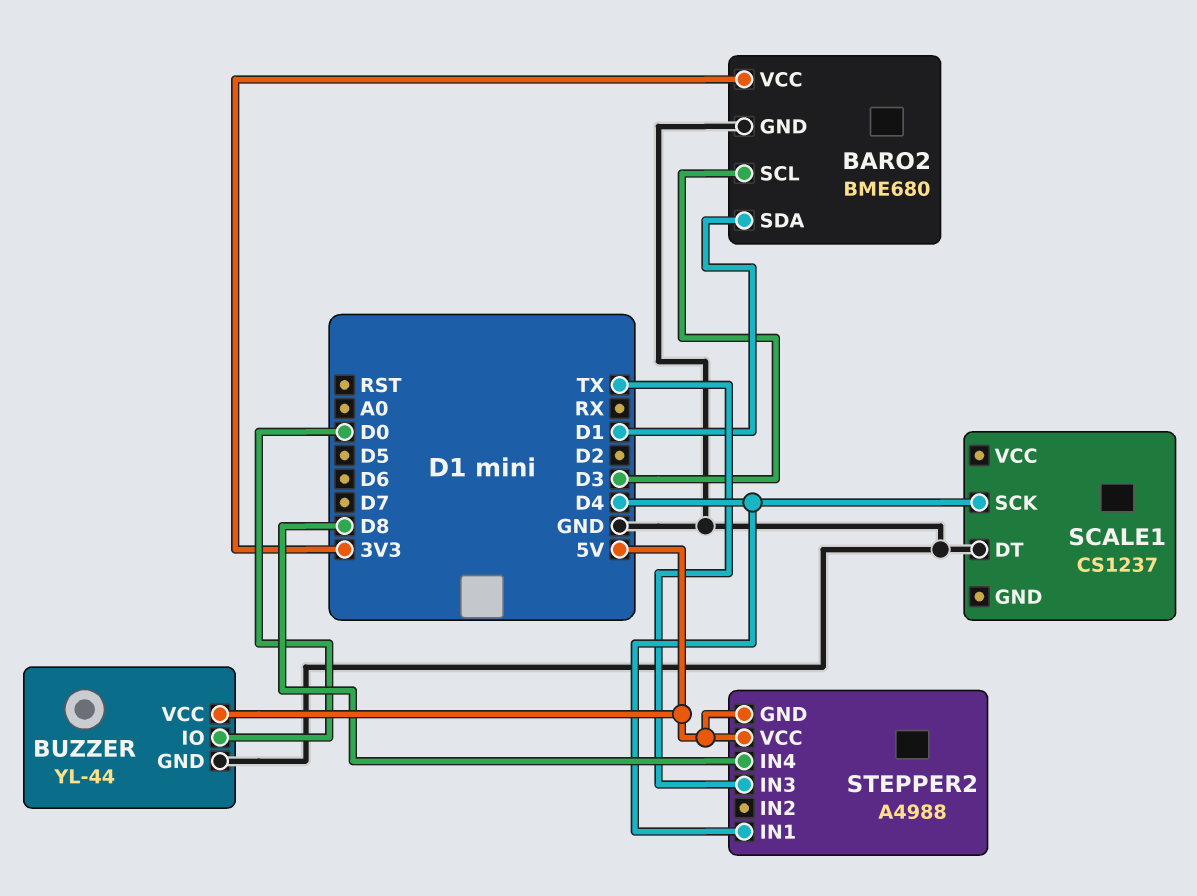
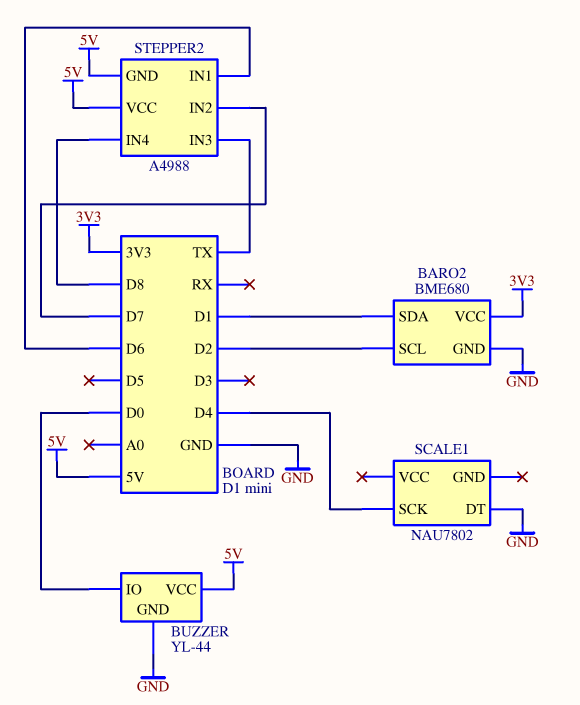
BARO2 pin SCL: D3 -> D2
SCALE1: CS1237 -> NAU7802
STEPPER2 pin IN1: D4 -> D6
STEPPER2 pin IN2: none -> D7

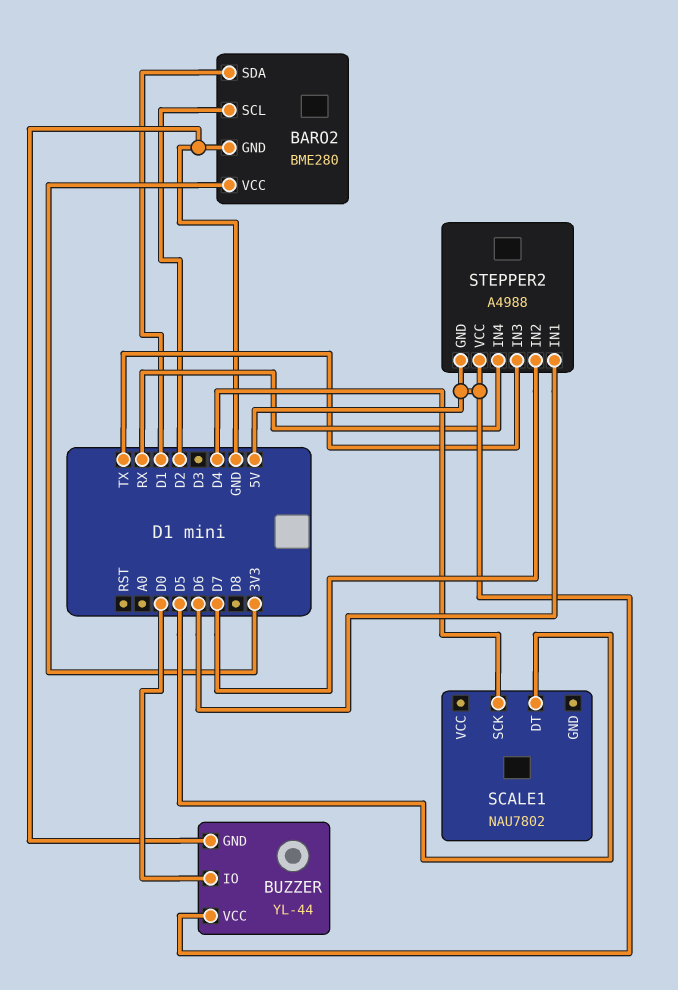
BARO2: BME680 -> BME280
SCALE1 pin DT: GND -> D5
STEPPER2 pin IN4: D8 -> RX

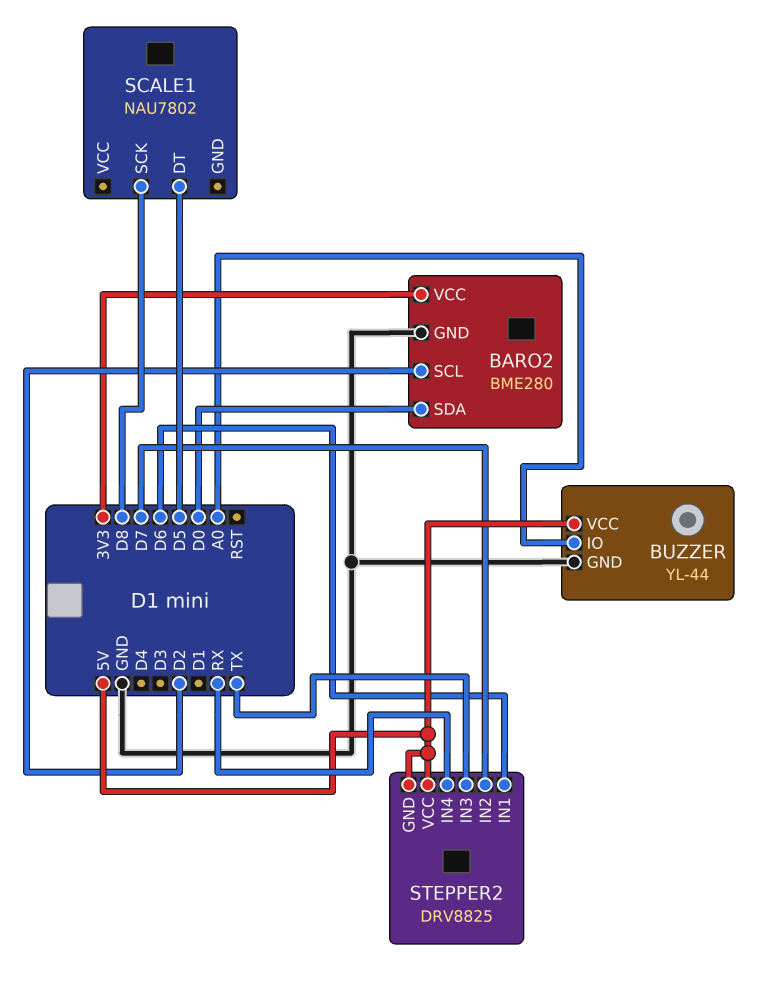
BARO2 pin SDA: D1 -> D0
BUZZER pin IO: D0 -> A0
SCALE1 pin SCK: D4 -> D8
STEPPER2: A4988 -> DRV8825

